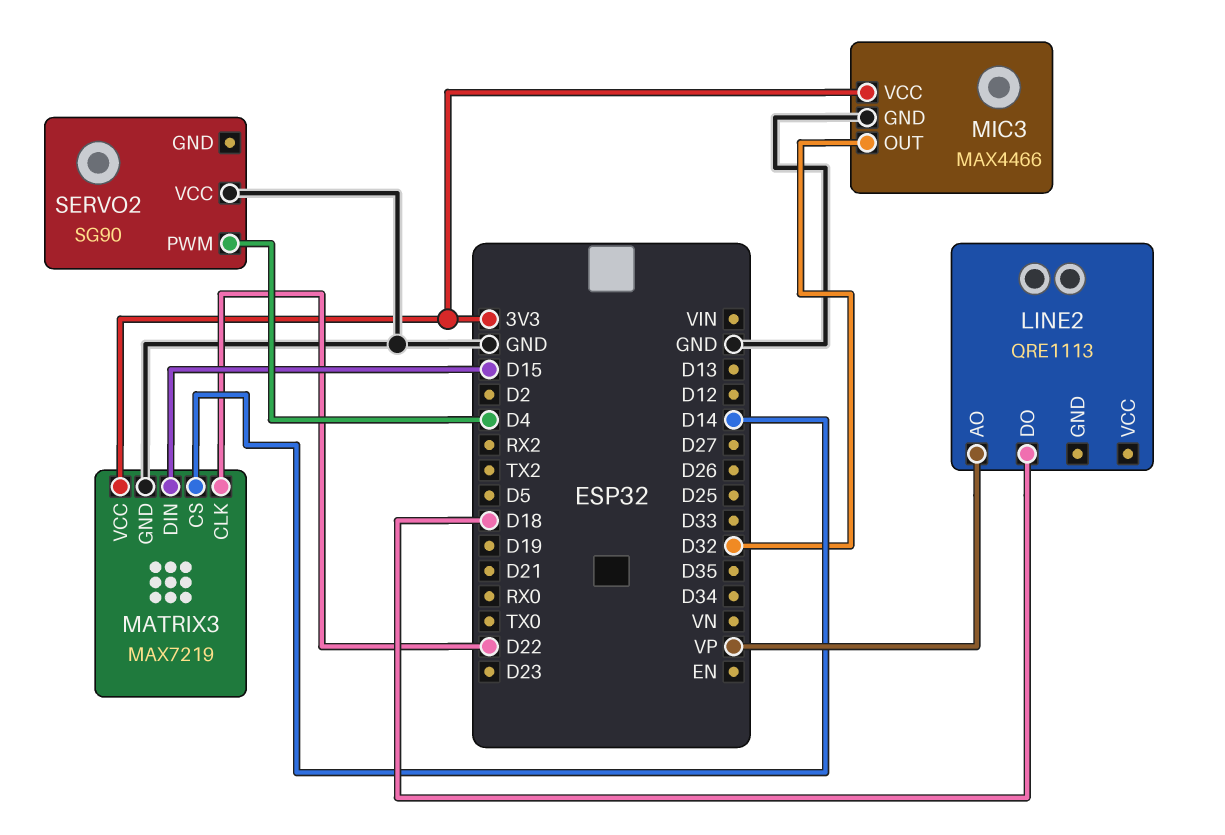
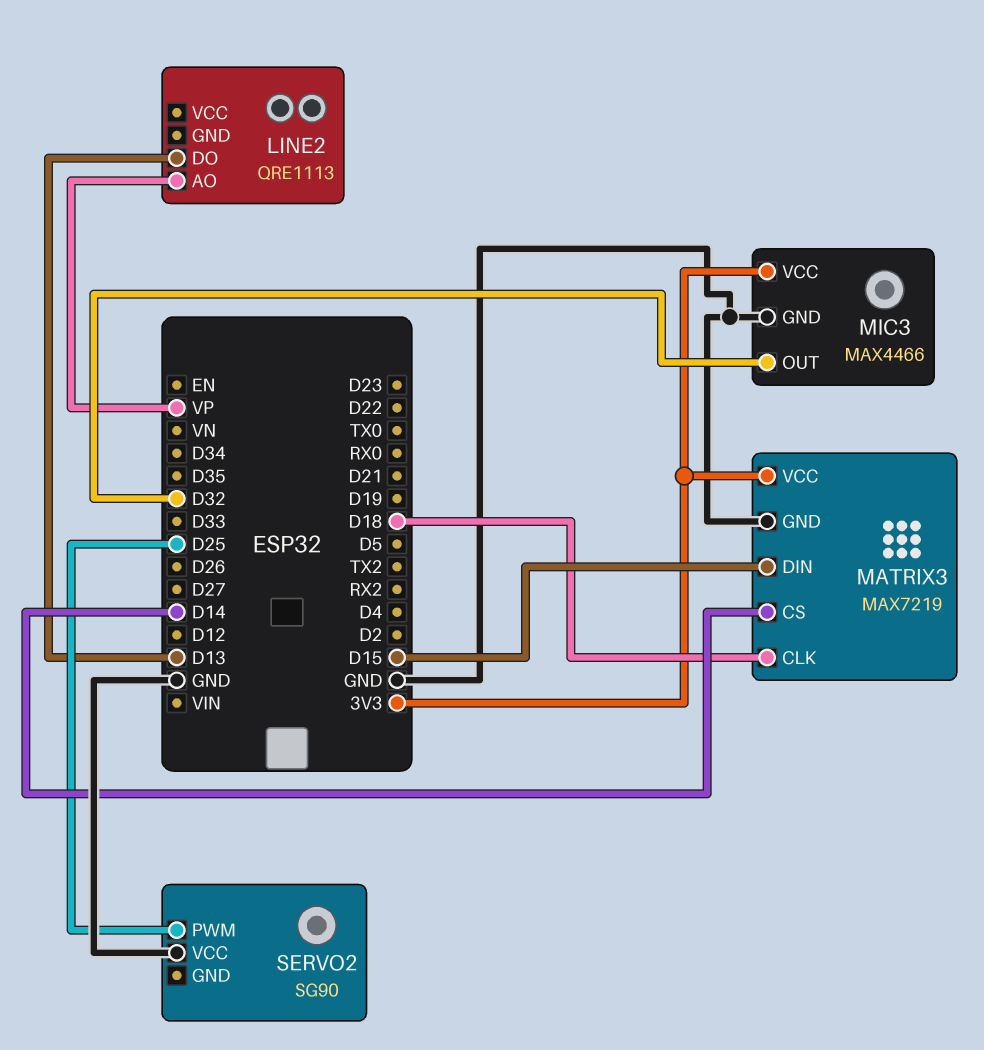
LINE2 pin DO: D18 -> D13
MATRIX3 pin CLK: D22 -> D18
SERVO2 pin PWM: D4 -> D25

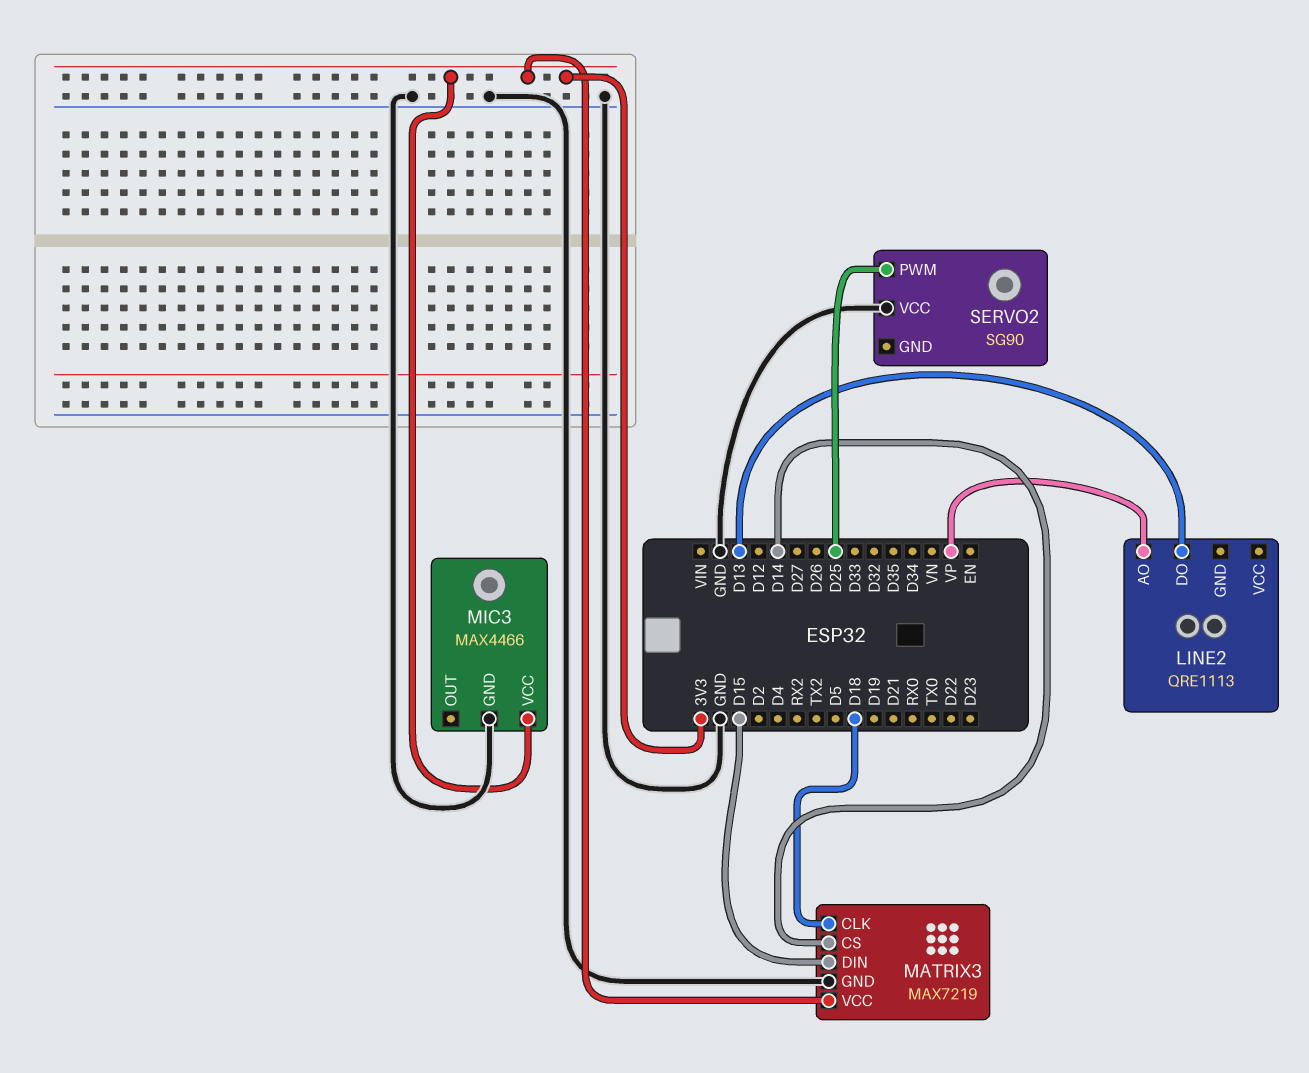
MIC3 pin OUT: D32 -> none

